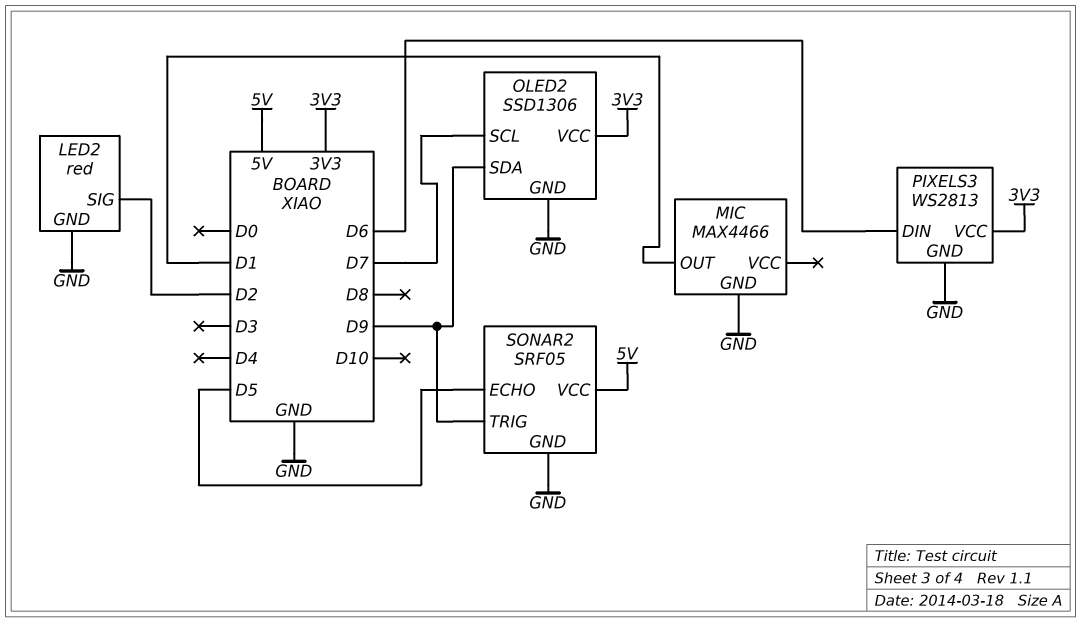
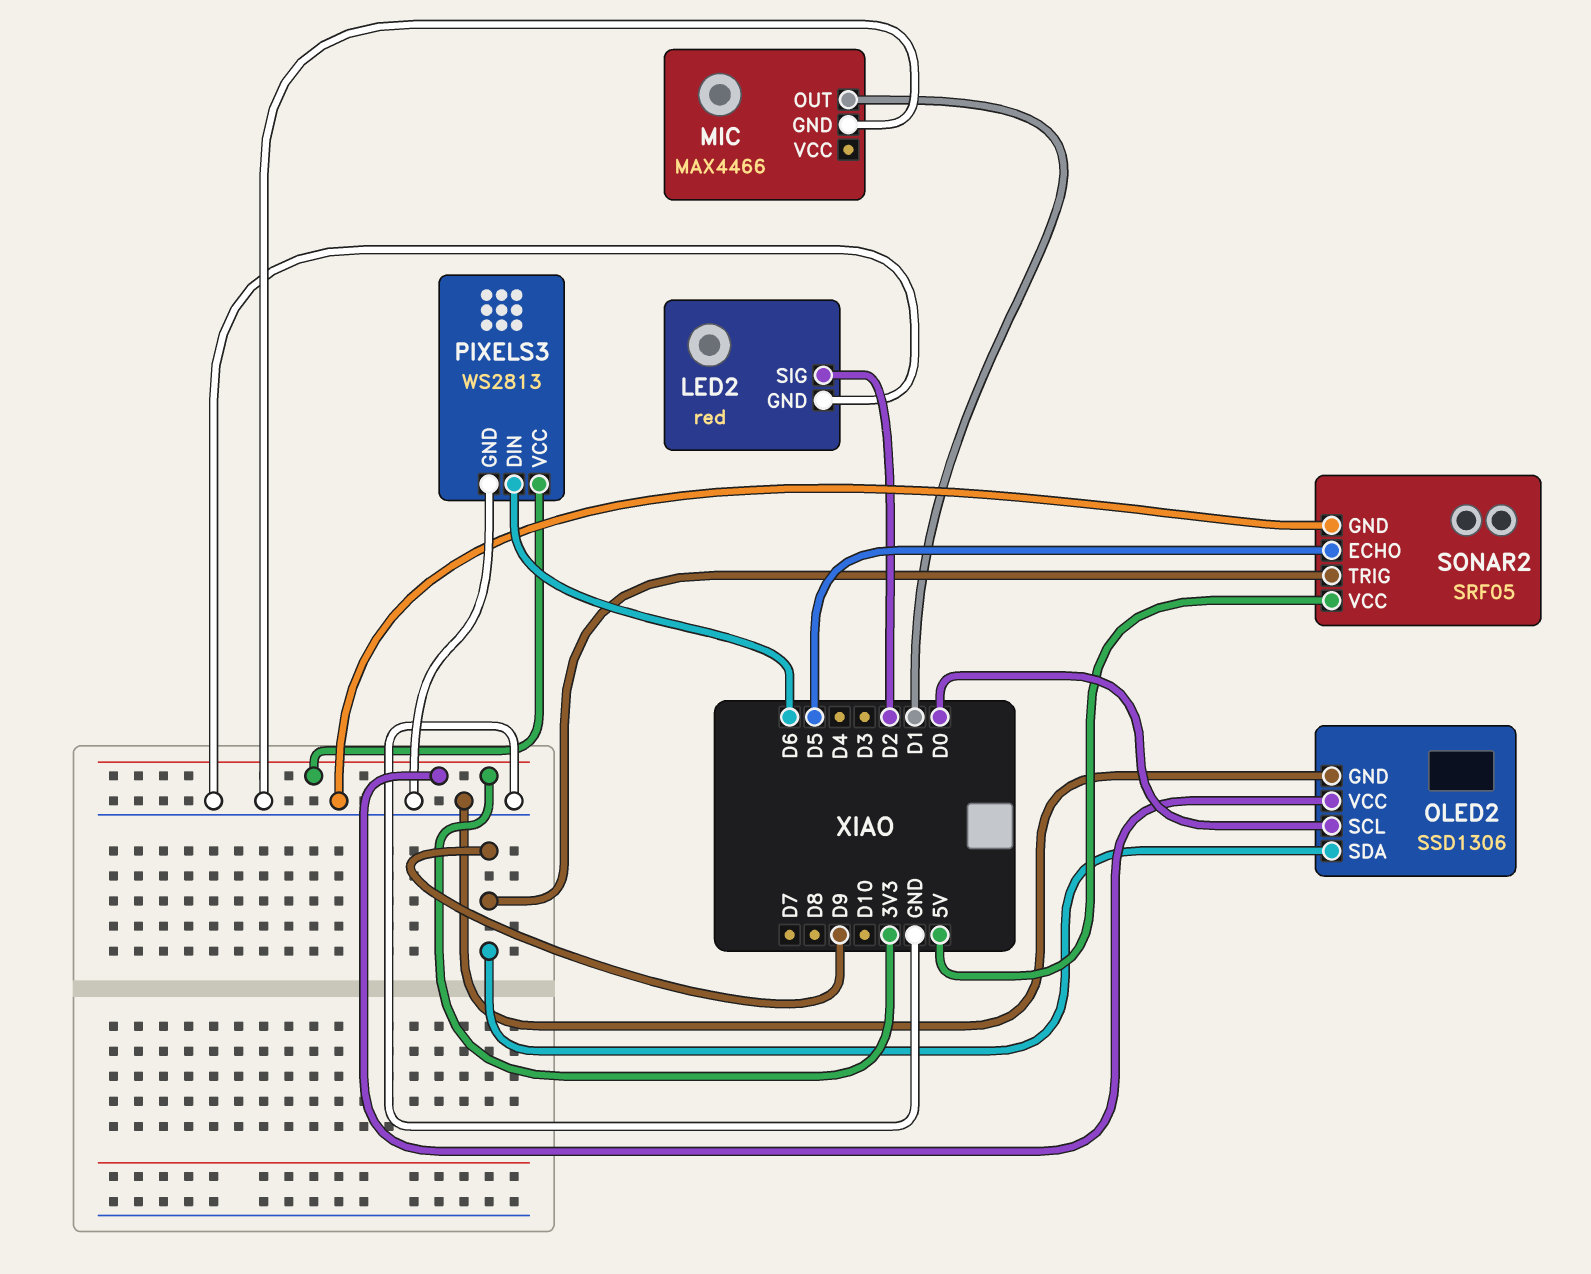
OLED2 pin SCL: D7 -> D0

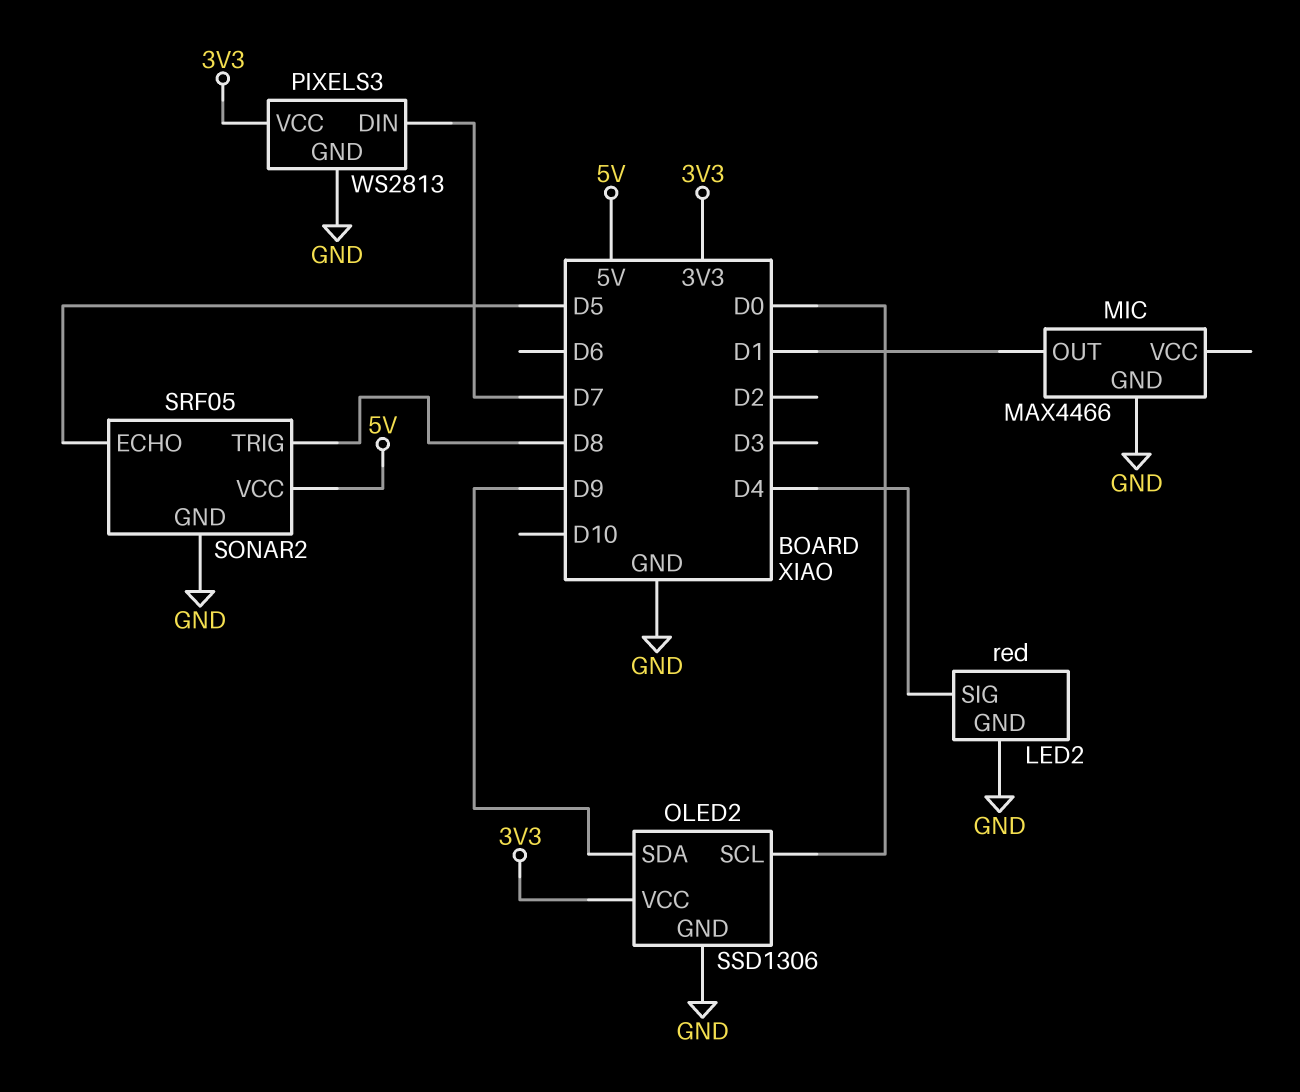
LED2 pin SIG: D2 -> D4
PIXELS3 pin DIN: D6 -> D7
SONAR2 pin TRIG: D9 -> D8

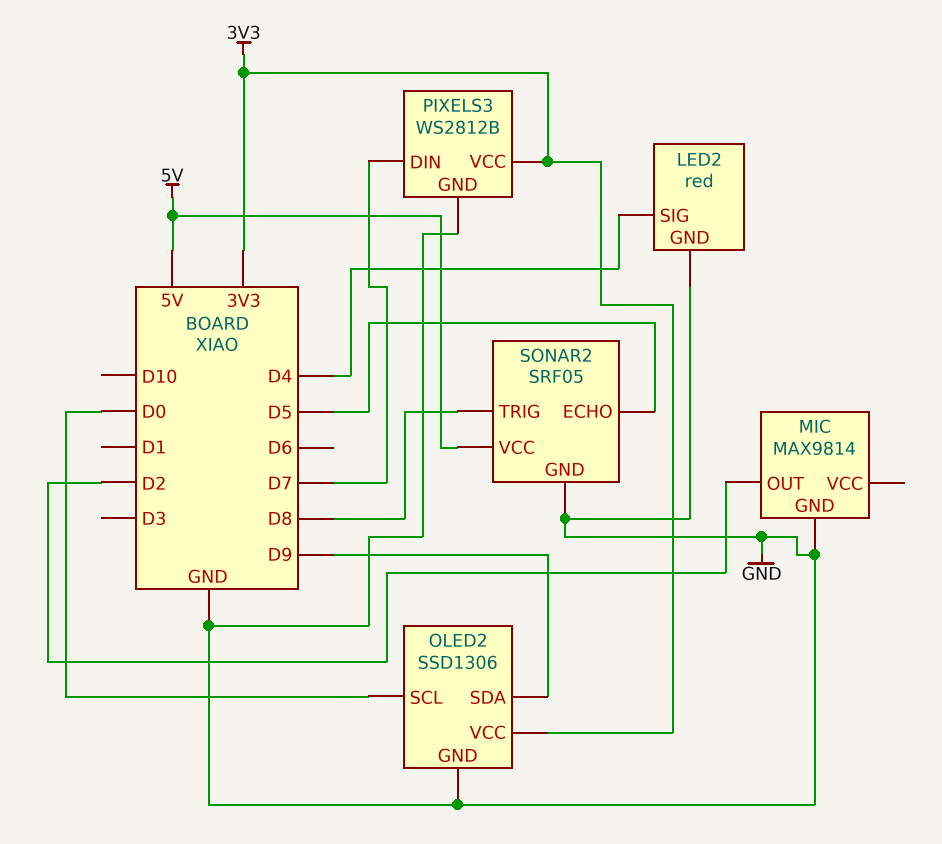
MIC: MAX4466 -> MAX9814
MIC pin OUT: D1 -> D2
PIXELS3: WS2813 -> WS2812B

